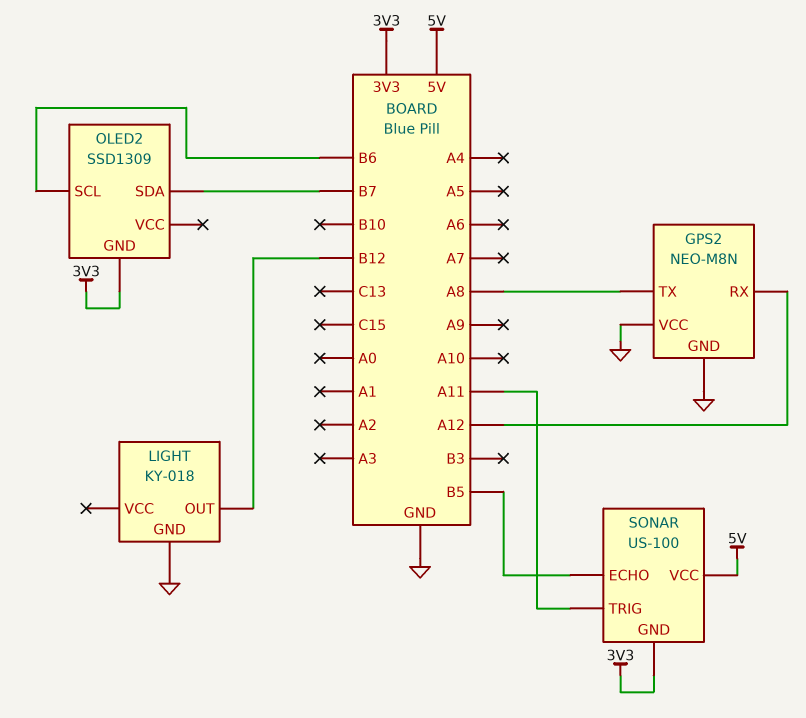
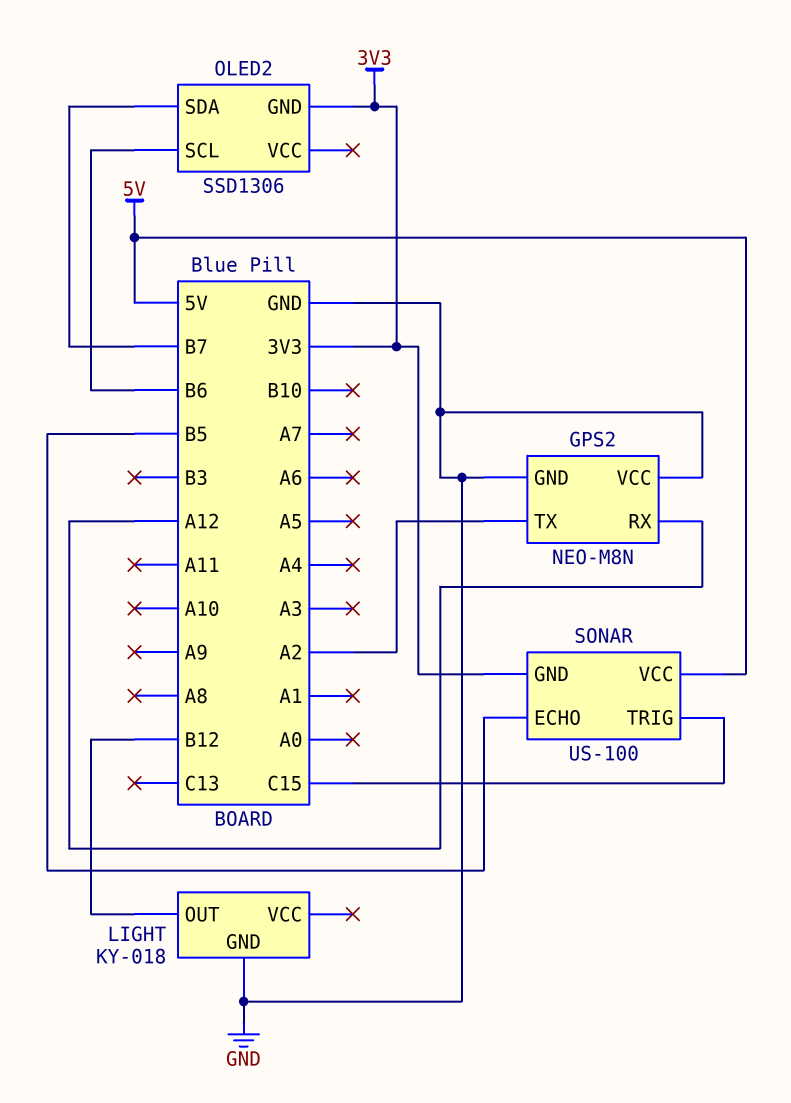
GPS2 pin TX: A8 -> A2
OLED2: SSD1309 -> SSD1306
SONAR pin TRIG: A11 -> C15

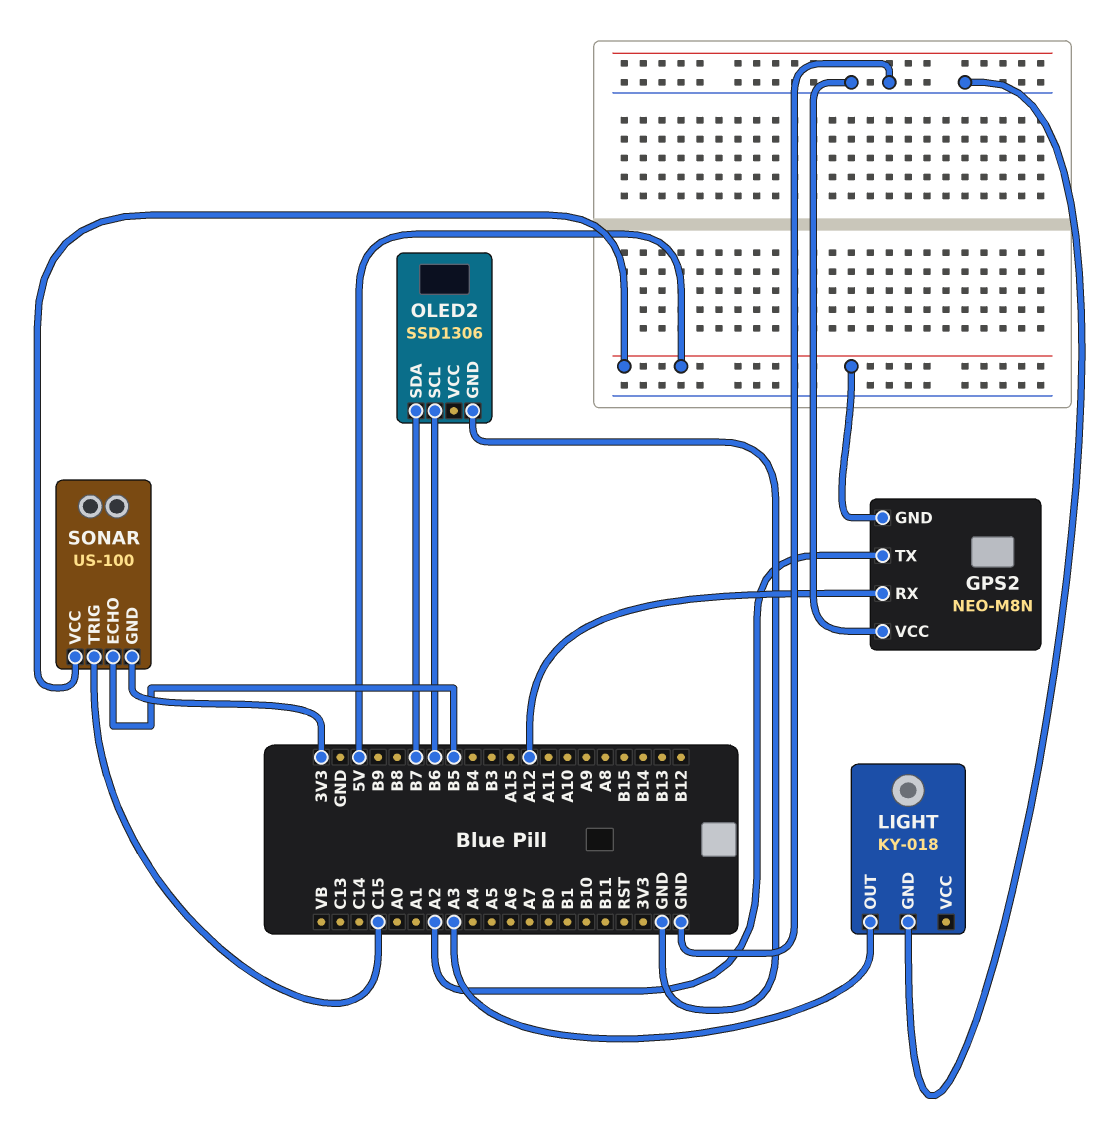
GPS2 pin GND: GND -> 5V
LIGHT pin OUT: B12 -> A3
OLED2 pin GND: 3V3 -> GND

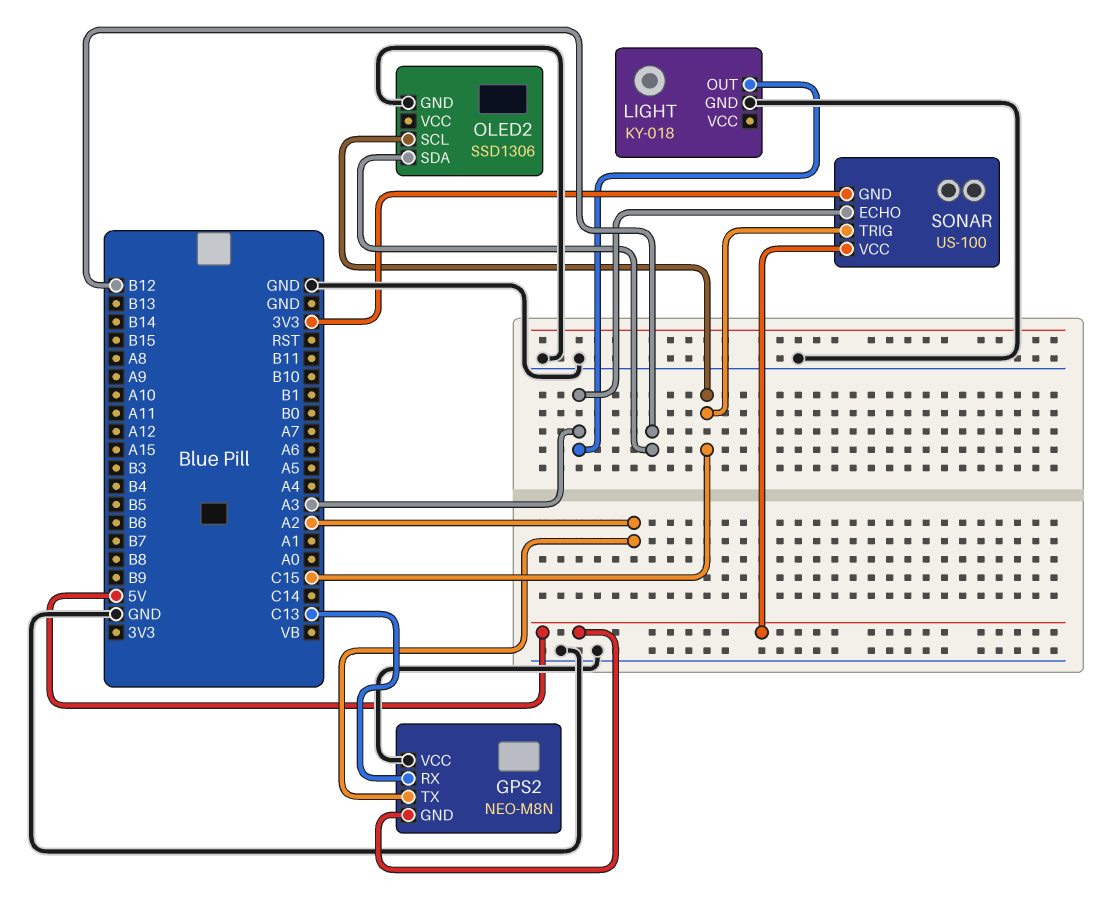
GPS2 pin RX: A12 -> C13
OLED2 pin SCL: B6 -> C15
OLED2 pin SDA: B7 -> B12
SONAR pin ECHO: B5 -> A3

